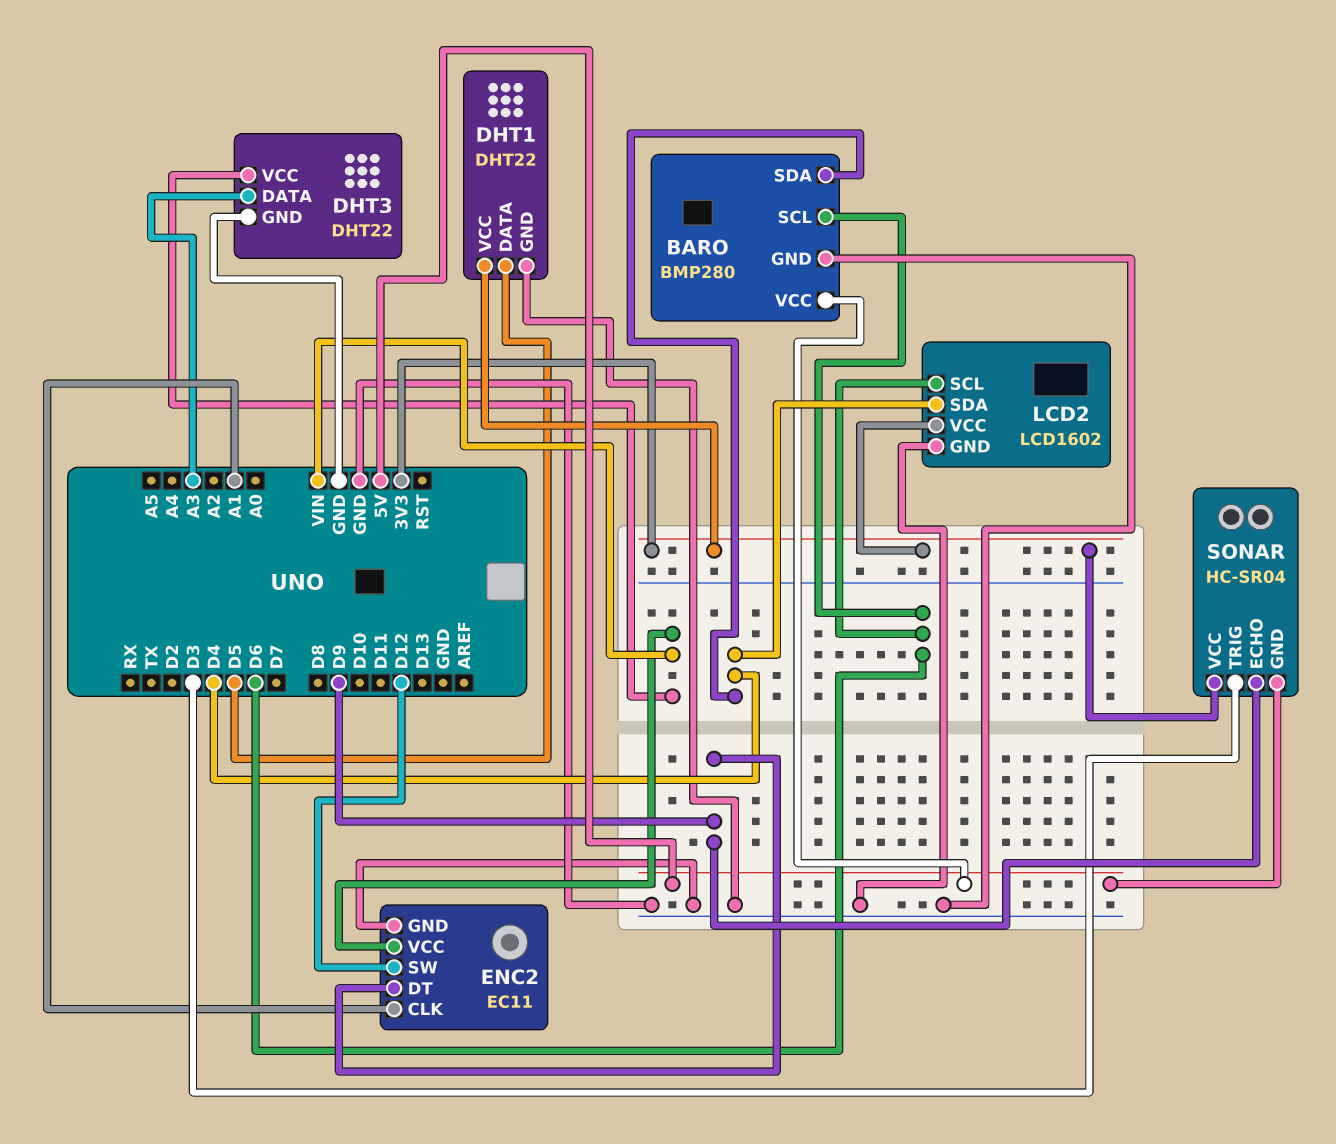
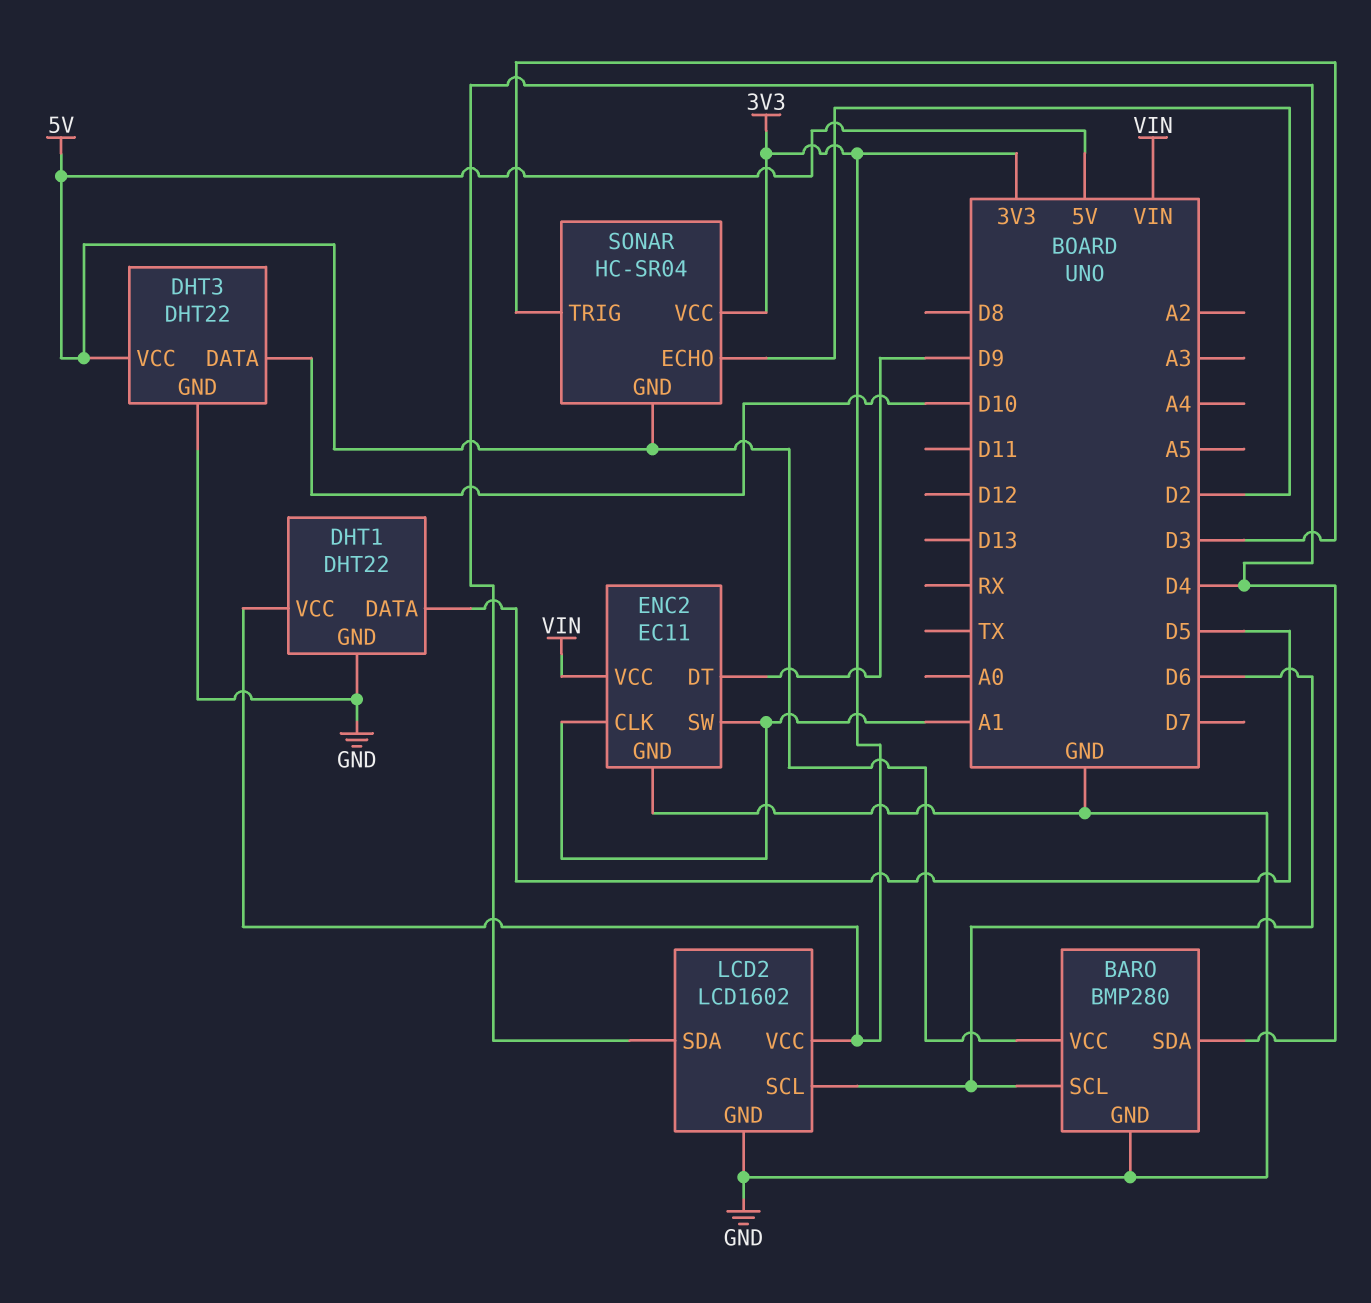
DHT3 pin DATA: A3 -> D10
DHT3 pin VCC: VIN -> 5V
ENC2 pin SW: D12 -> A1
SONAR pin ECHO: D9 -> D2

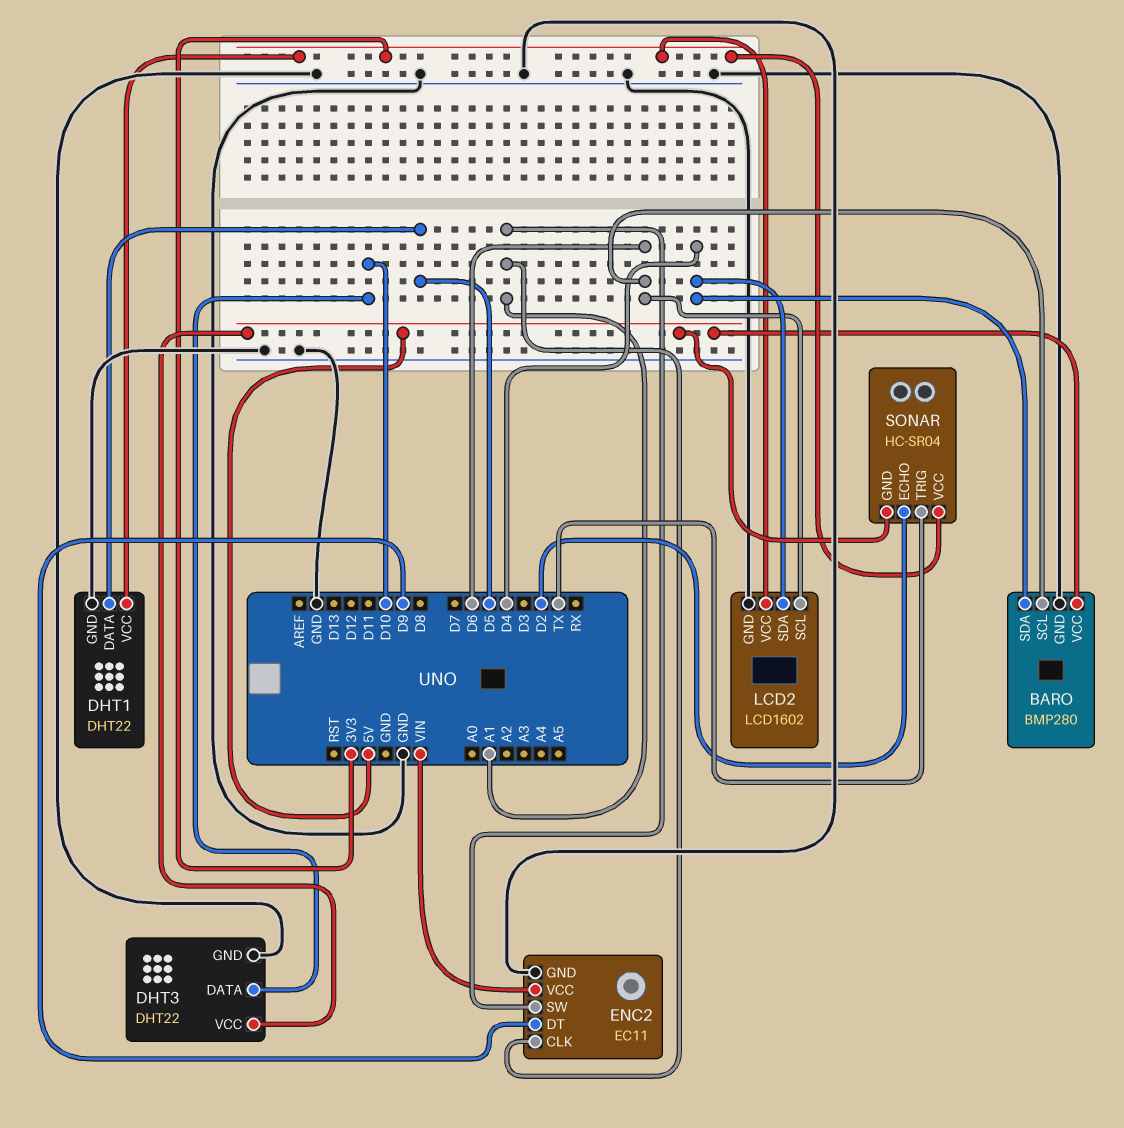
SONAR pin TRIG: D3 -> TX

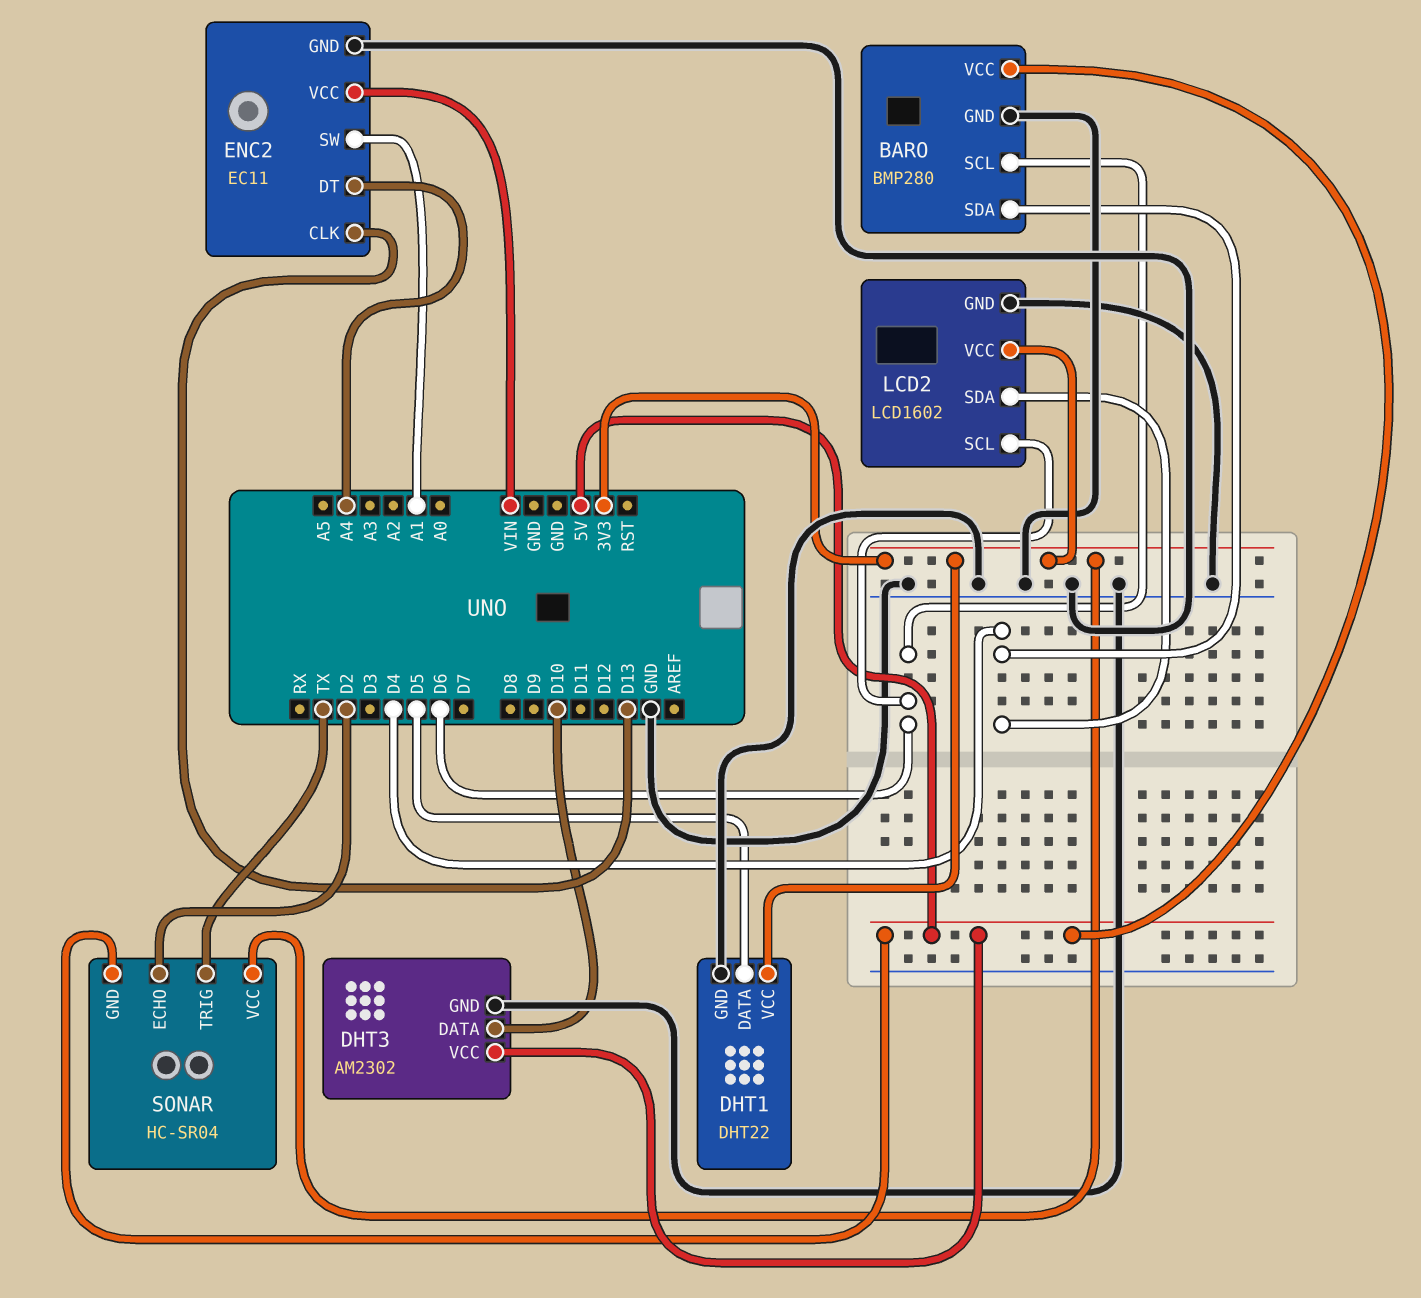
DHT3: DHT22 -> AM2302
ENC2 pin CLK: A1 -> D13
ENC2 pin DT: D9 -> A4

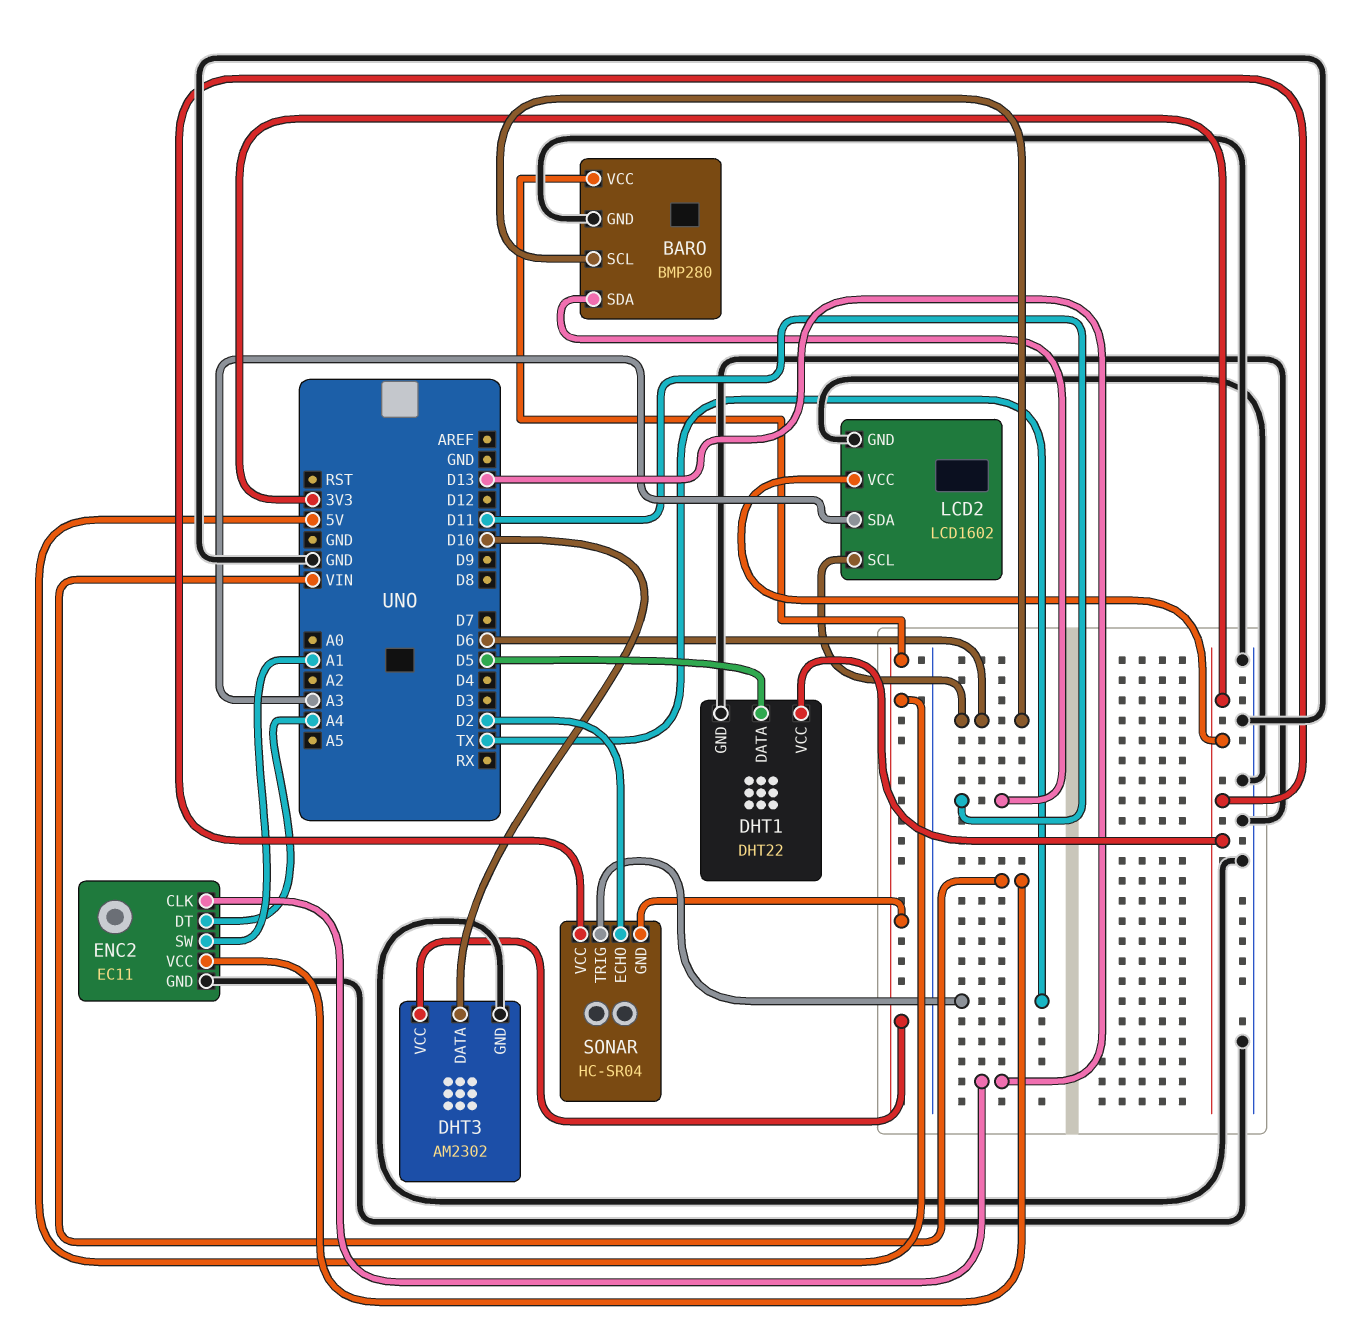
BARO pin SDA: D4 -> D11
LCD2 pin SDA: D4 -> A3

